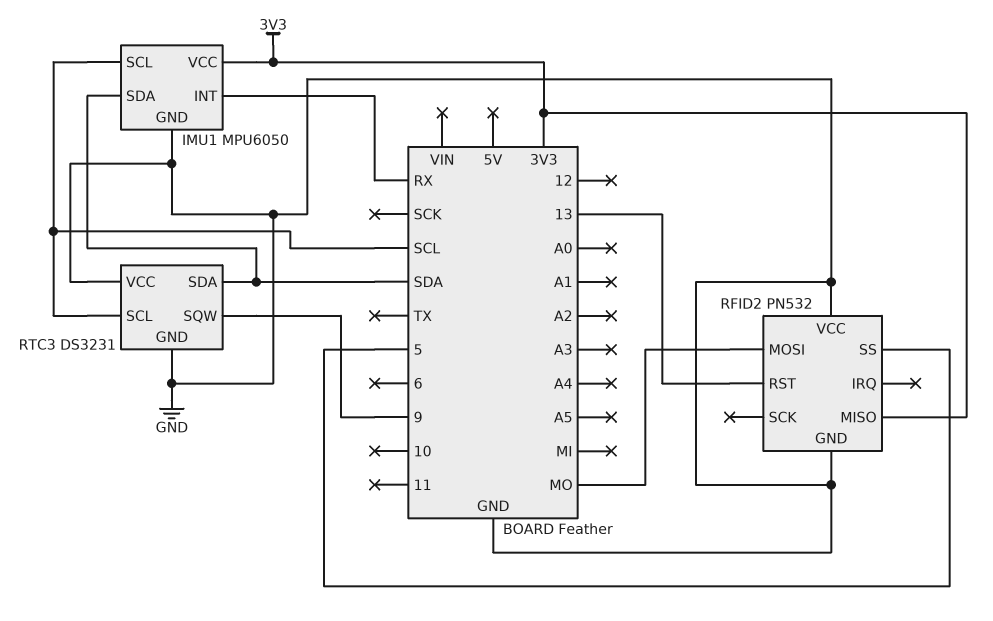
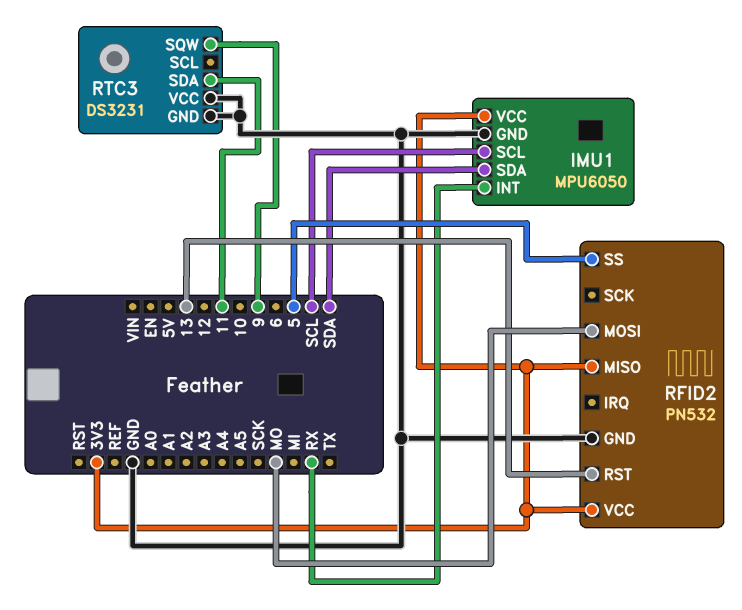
RFID2 pin VCC: GND -> 3V3
RTC3 pin SCL: SCL -> none
RTC3 pin SDA: SDA -> 11

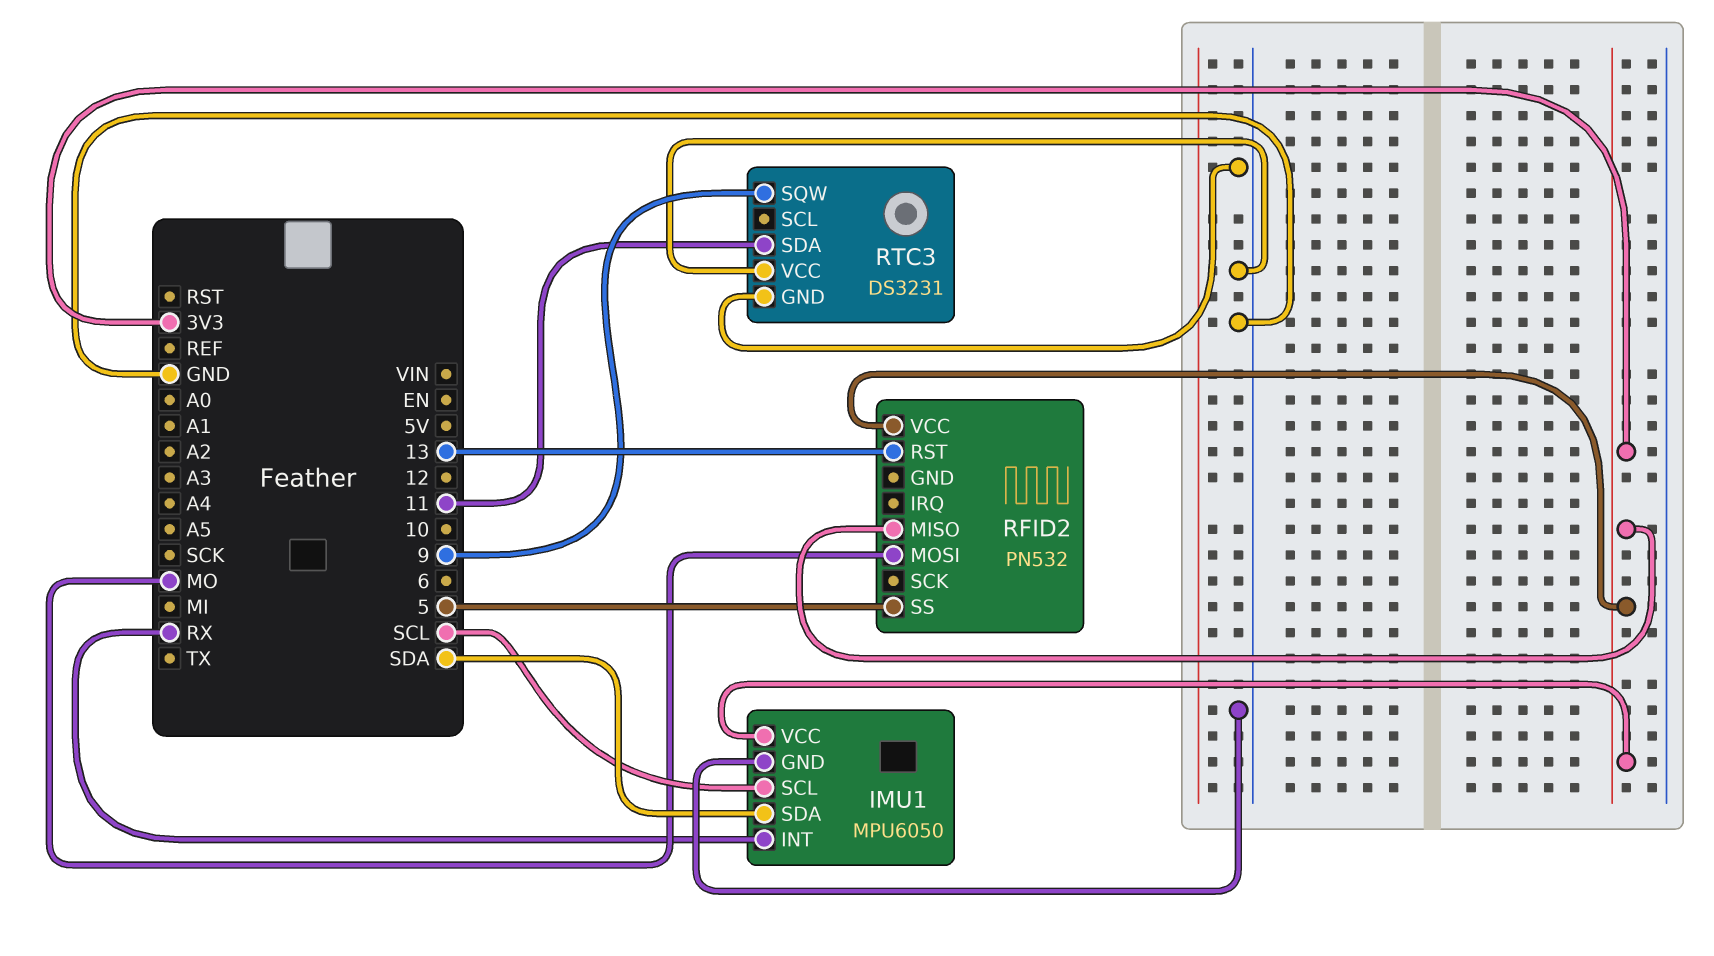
RFID2 pin GND: GND -> none

